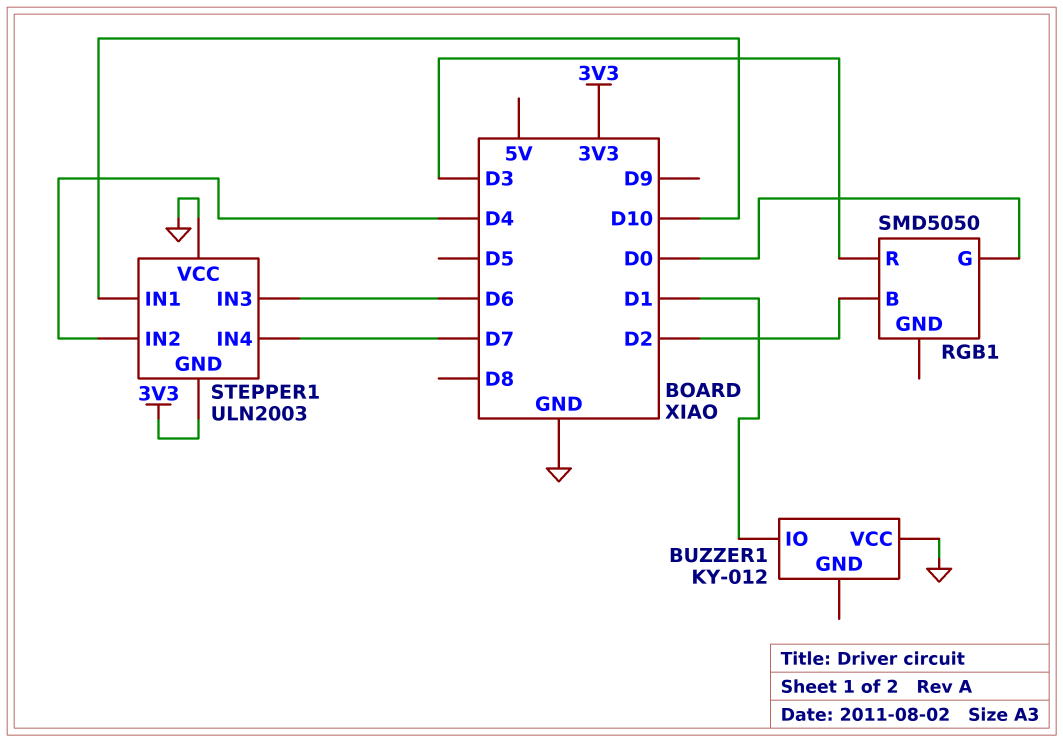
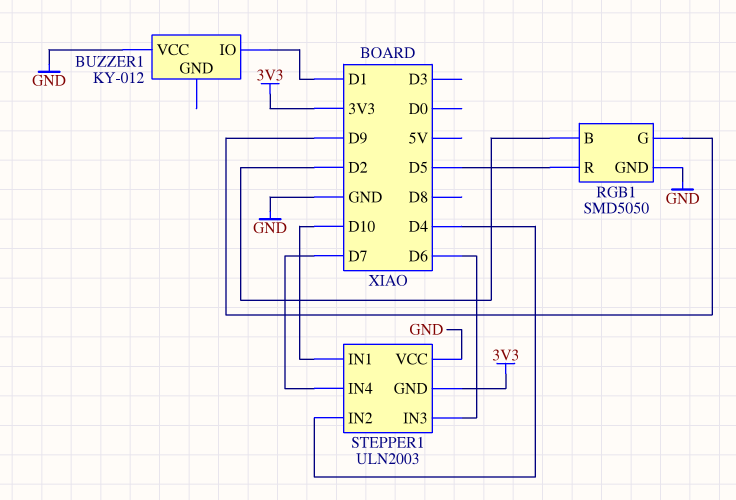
RGB1 pin G: D0 -> D9
RGB1 pin GND: none -> GND
RGB1 pin R: D3 -> D5

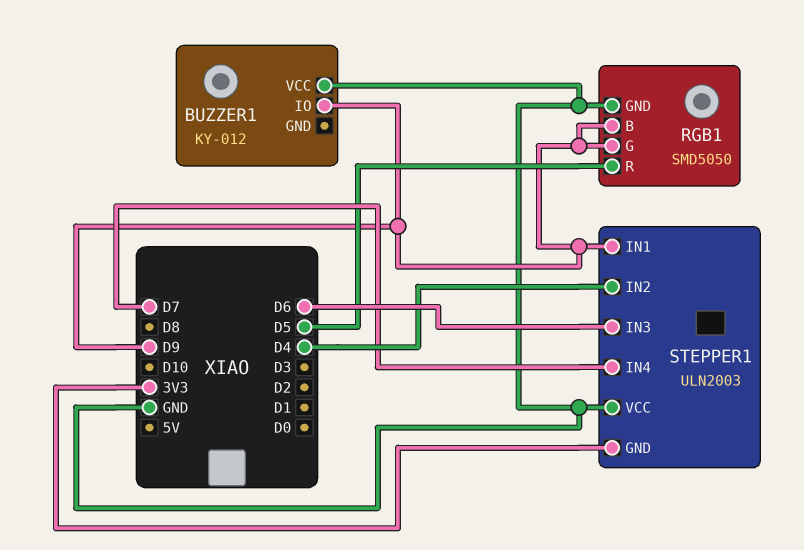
BUZZER1 pin IO: D1 -> D9
RGB1 pin B: D2 -> D9
STEPPER1 pin IN1: D10 -> D9

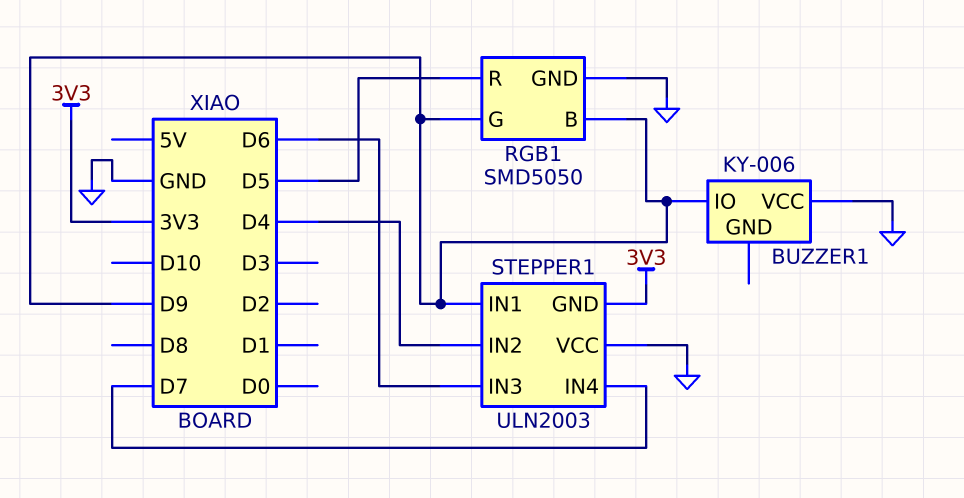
BUZZER1: KY-012 -> KY-006

